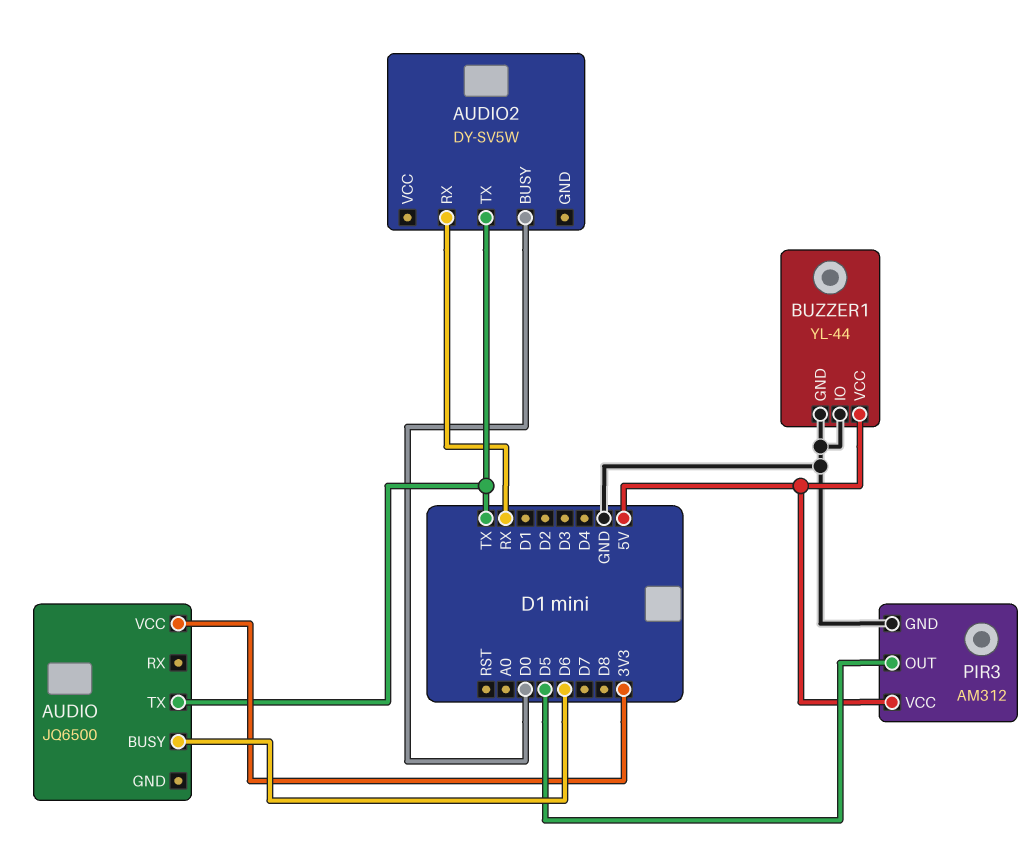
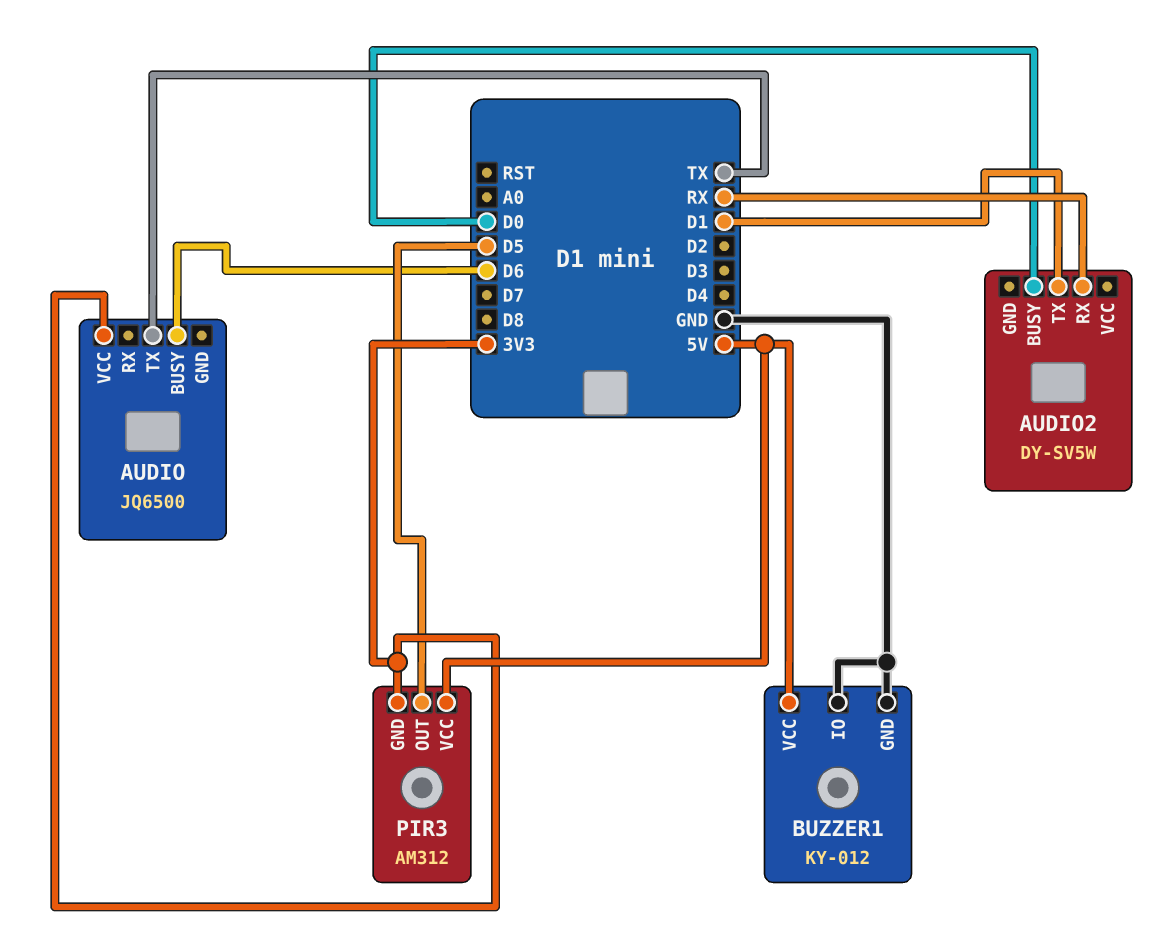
AUDIO2 pin TX: TX -> D1
BUZZER1: YL-44 -> KY-012
PIR3 pin GND: GND -> 3V3

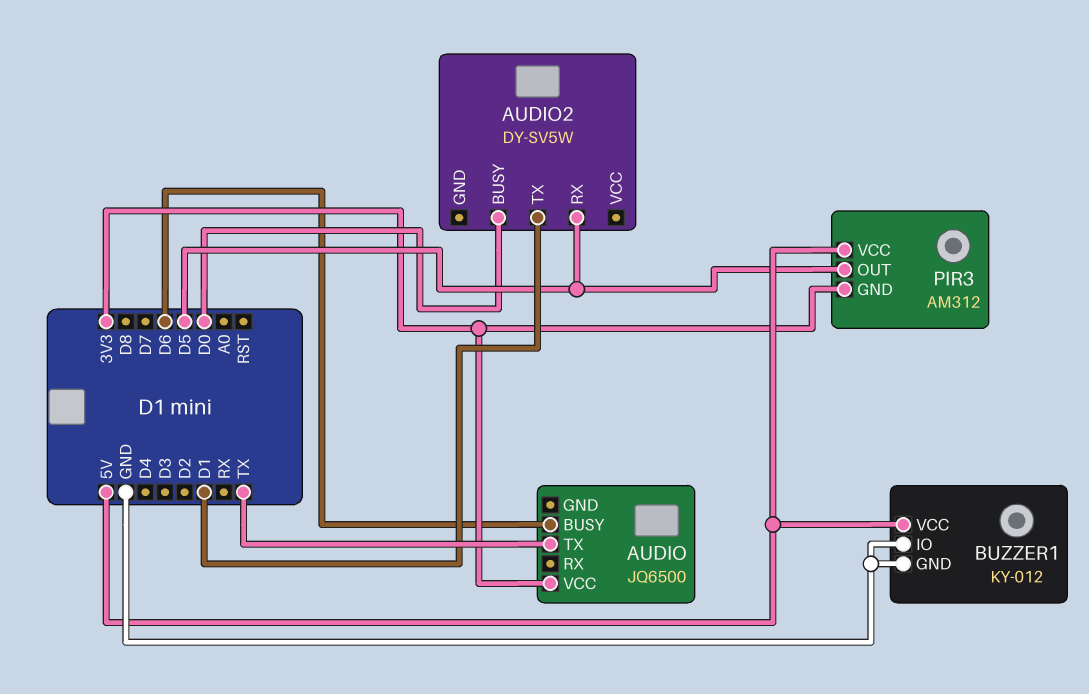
AUDIO2 pin RX: RX -> D5

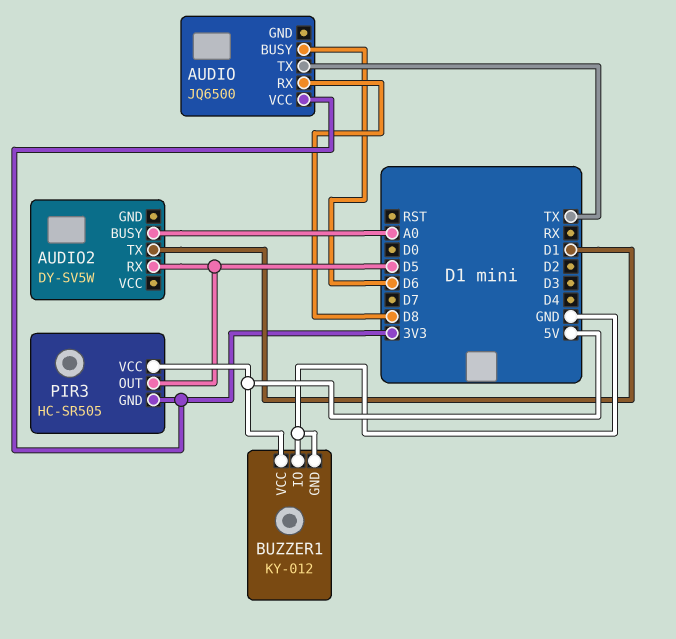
AUDIO pin RX: none -> D8
AUDIO2 pin BUSY: D0 -> A0
PIR3: AM312 -> HC-SR505

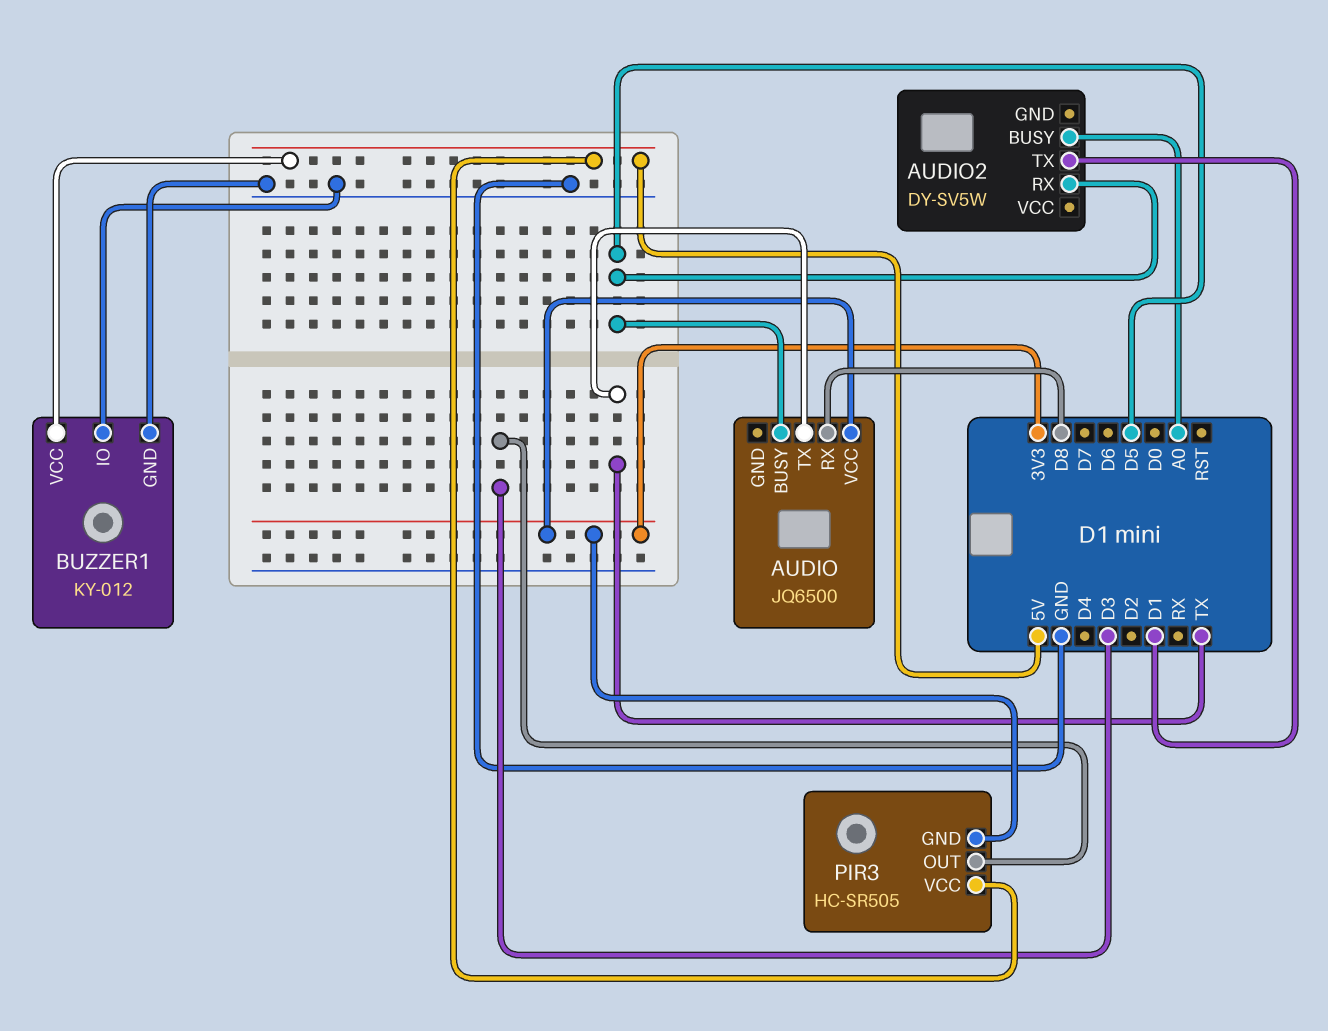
AUDIO pin BUSY: D6 -> D5
PIR3 pin OUT: D5 -> D3

